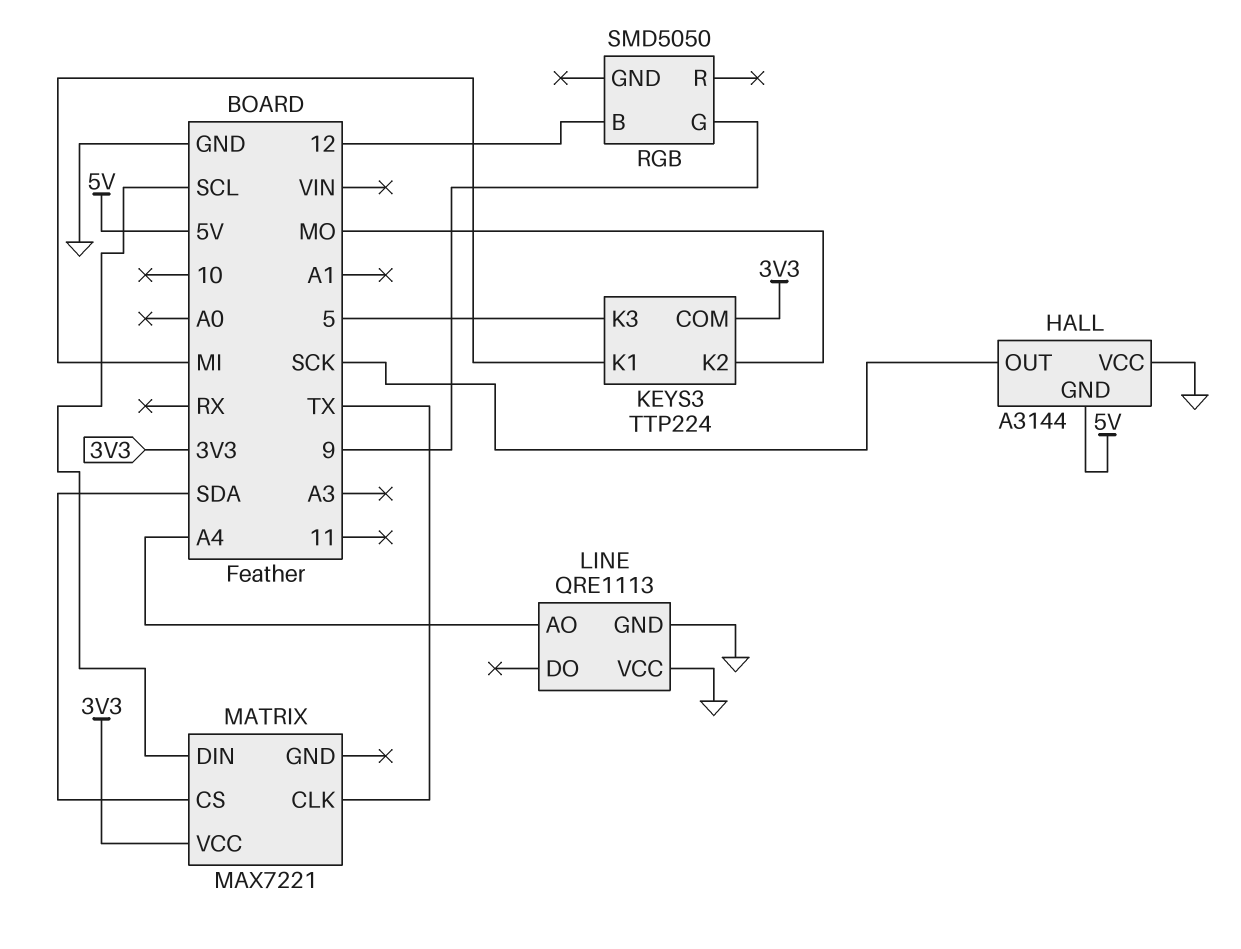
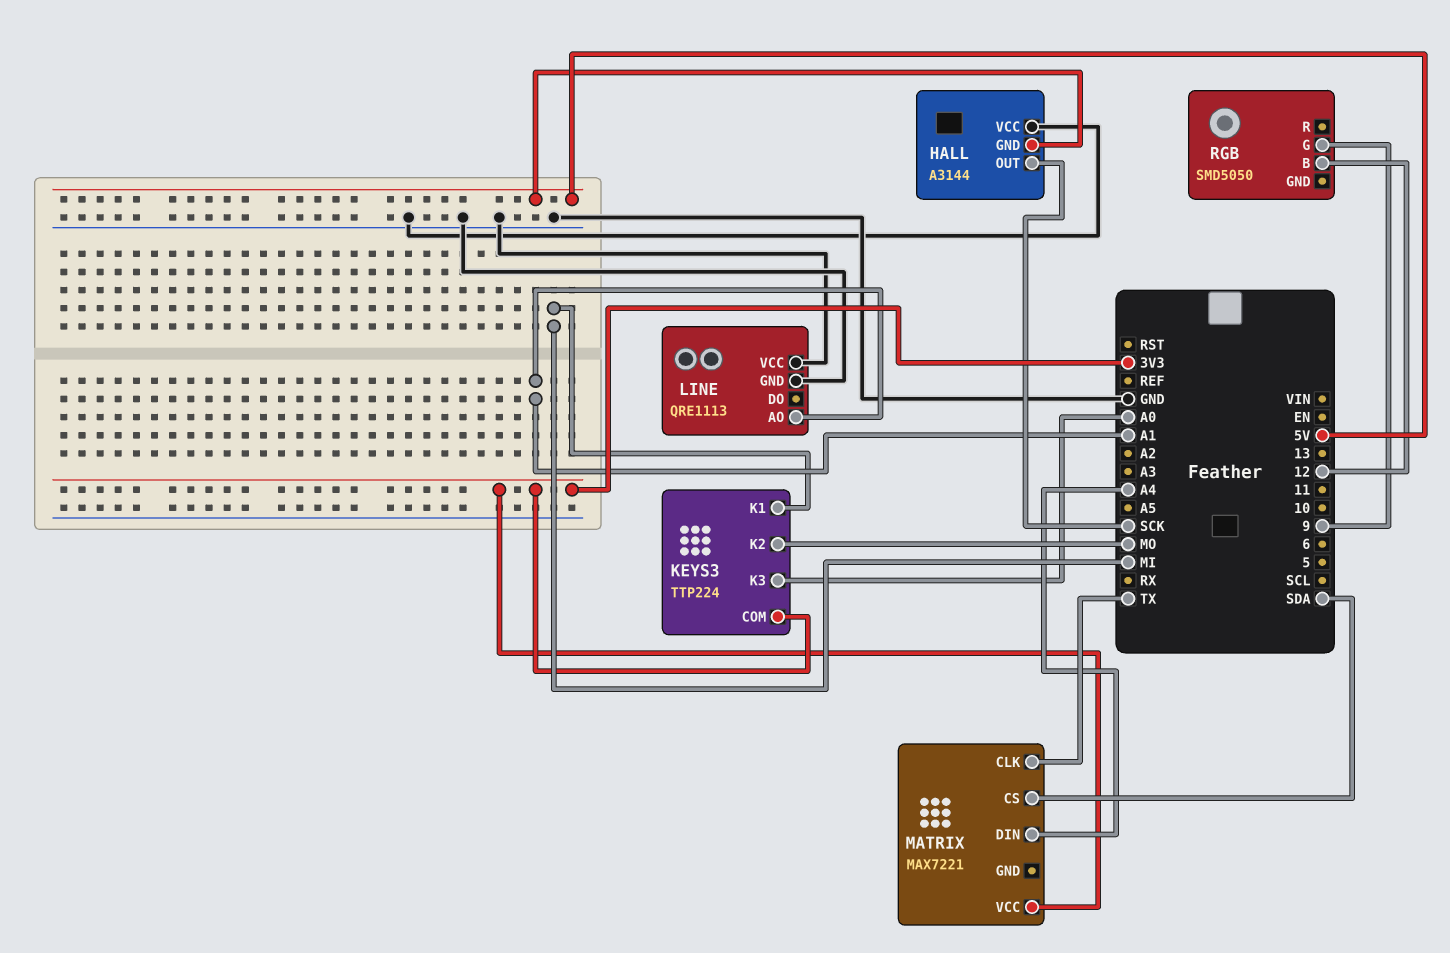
KEYS3 pin K3: 5 -> A0
LINE pin AO: A4 -> A1
MATRIX pin DIN: SCL -> A4

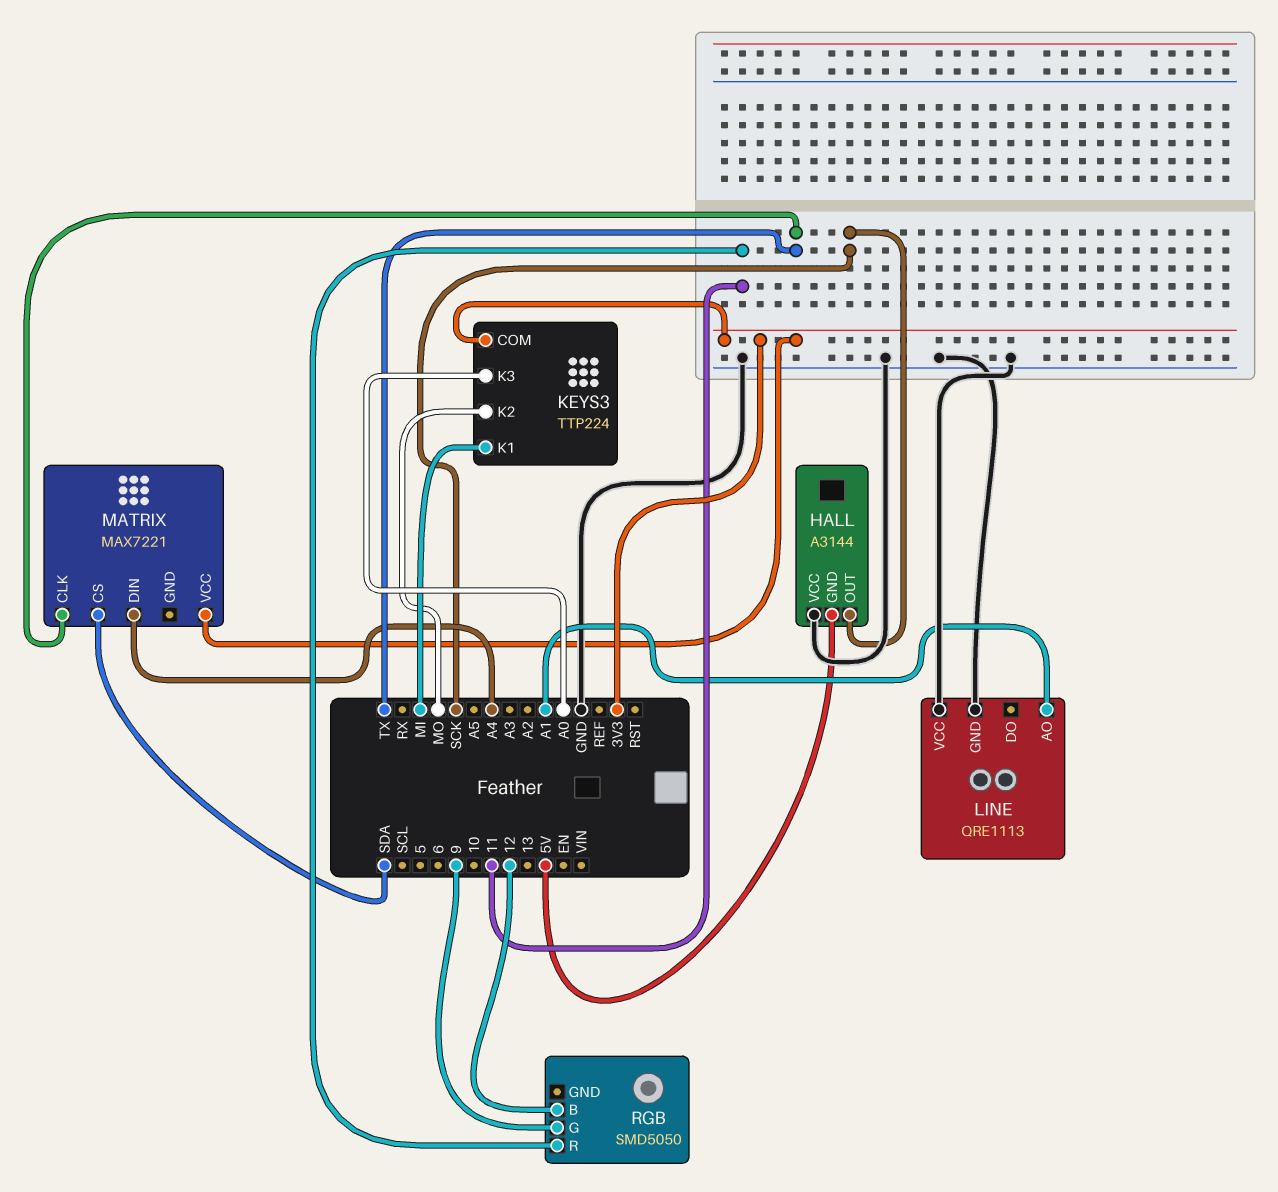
RGB pin R: none -> 11

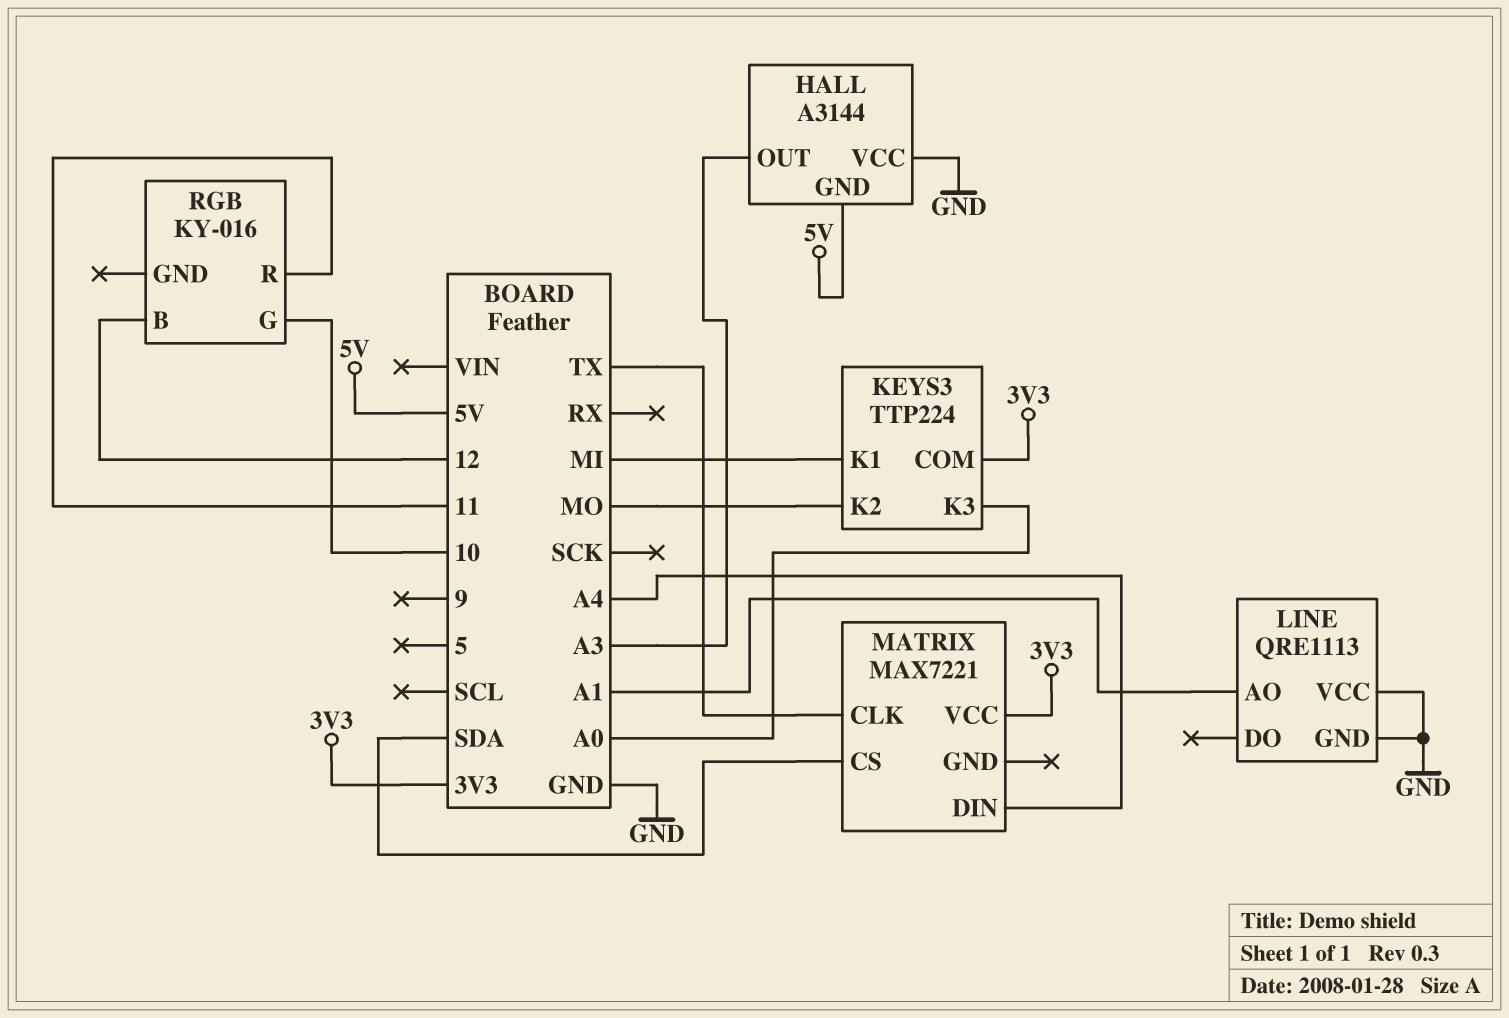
HALL pin OUT: SCK -> A3
RGB: SMD5050 -> KY-016
RGB pin G: 9 -> 10

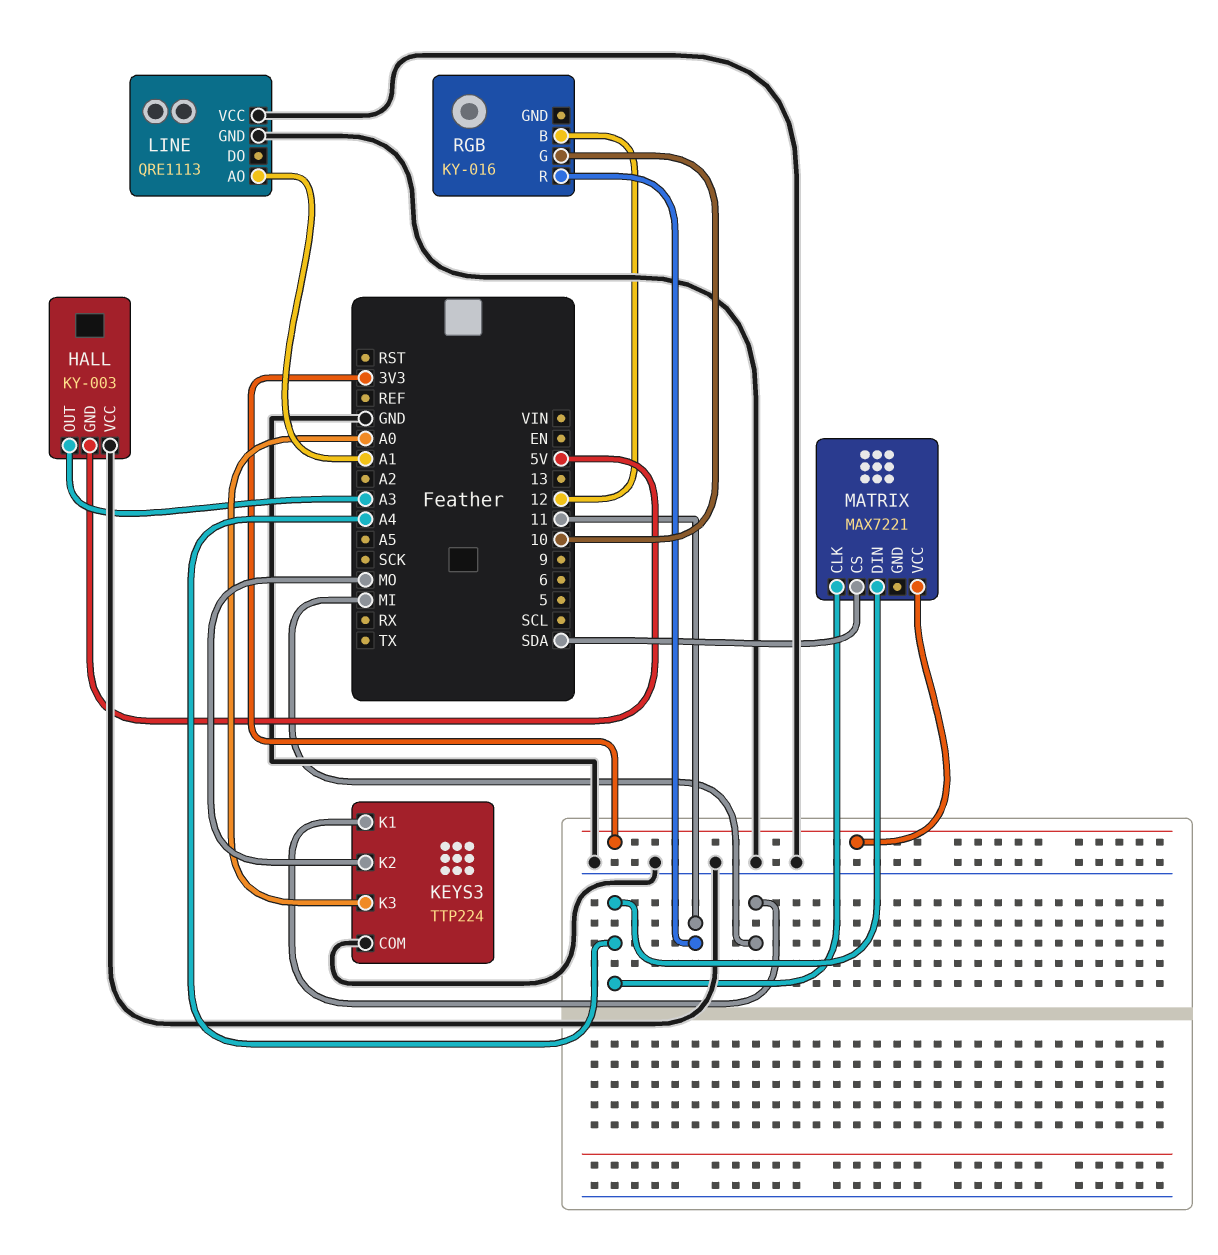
HALL: A3144 -> KY-003
KEYS3 pin COM: 3V3 -> GND
MATRIX pin CLK: TX -> A4

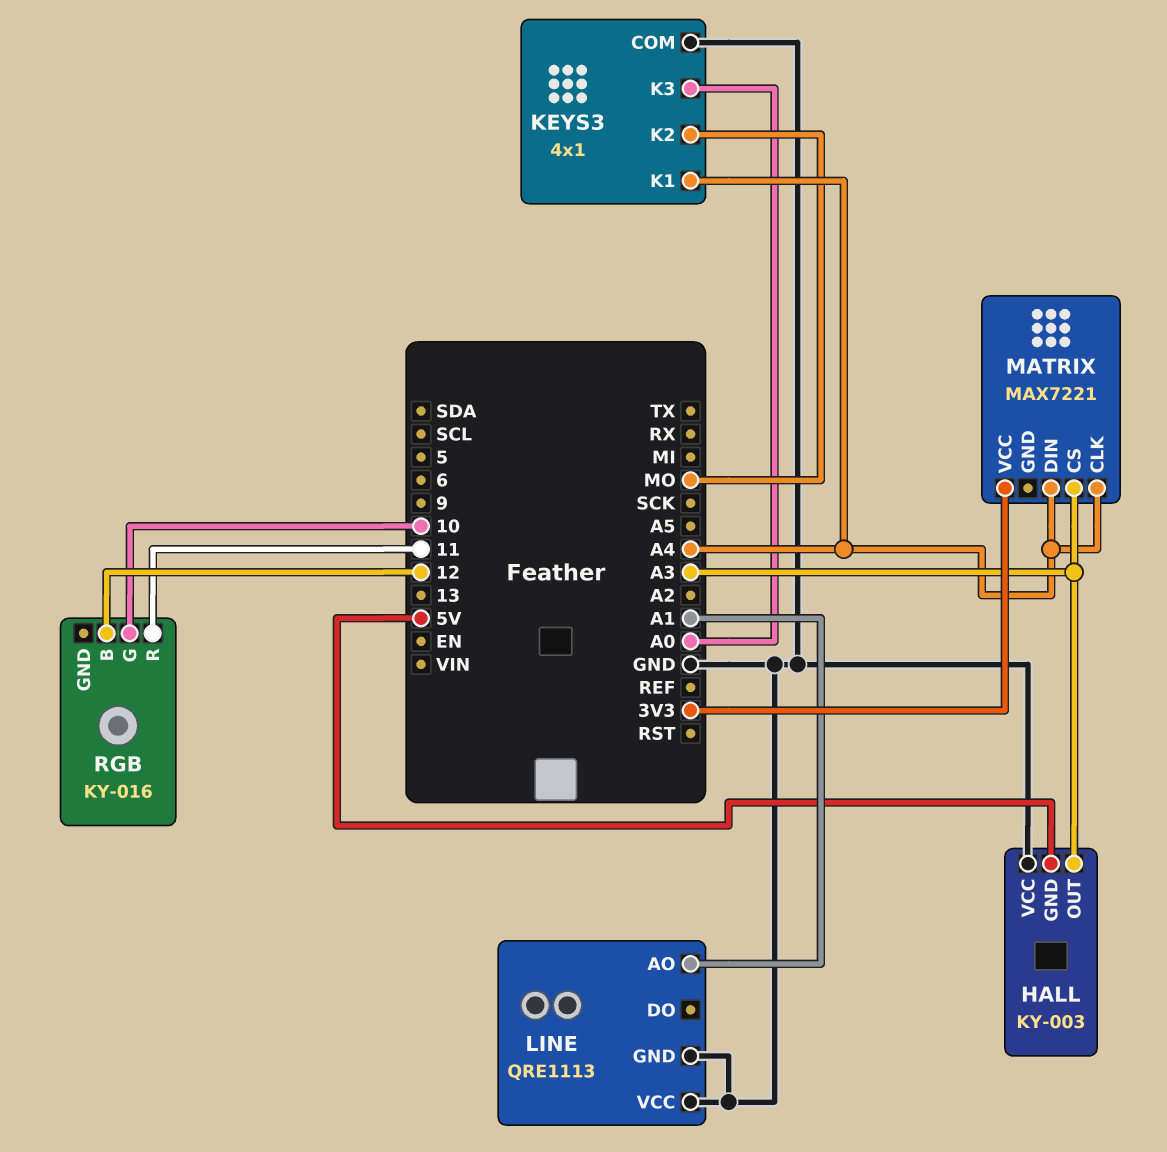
KEYS3: TTP224 -> 4x1
KEYS3 pin K1: MI -> A4
MATRIX pin CS: SDA -> A3

